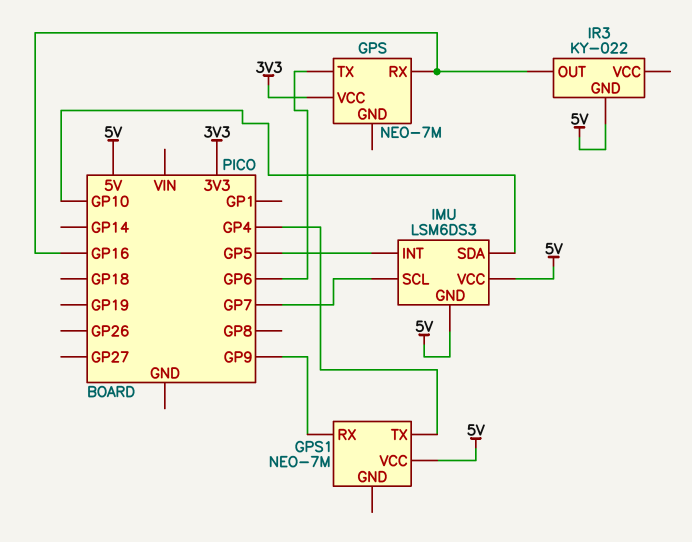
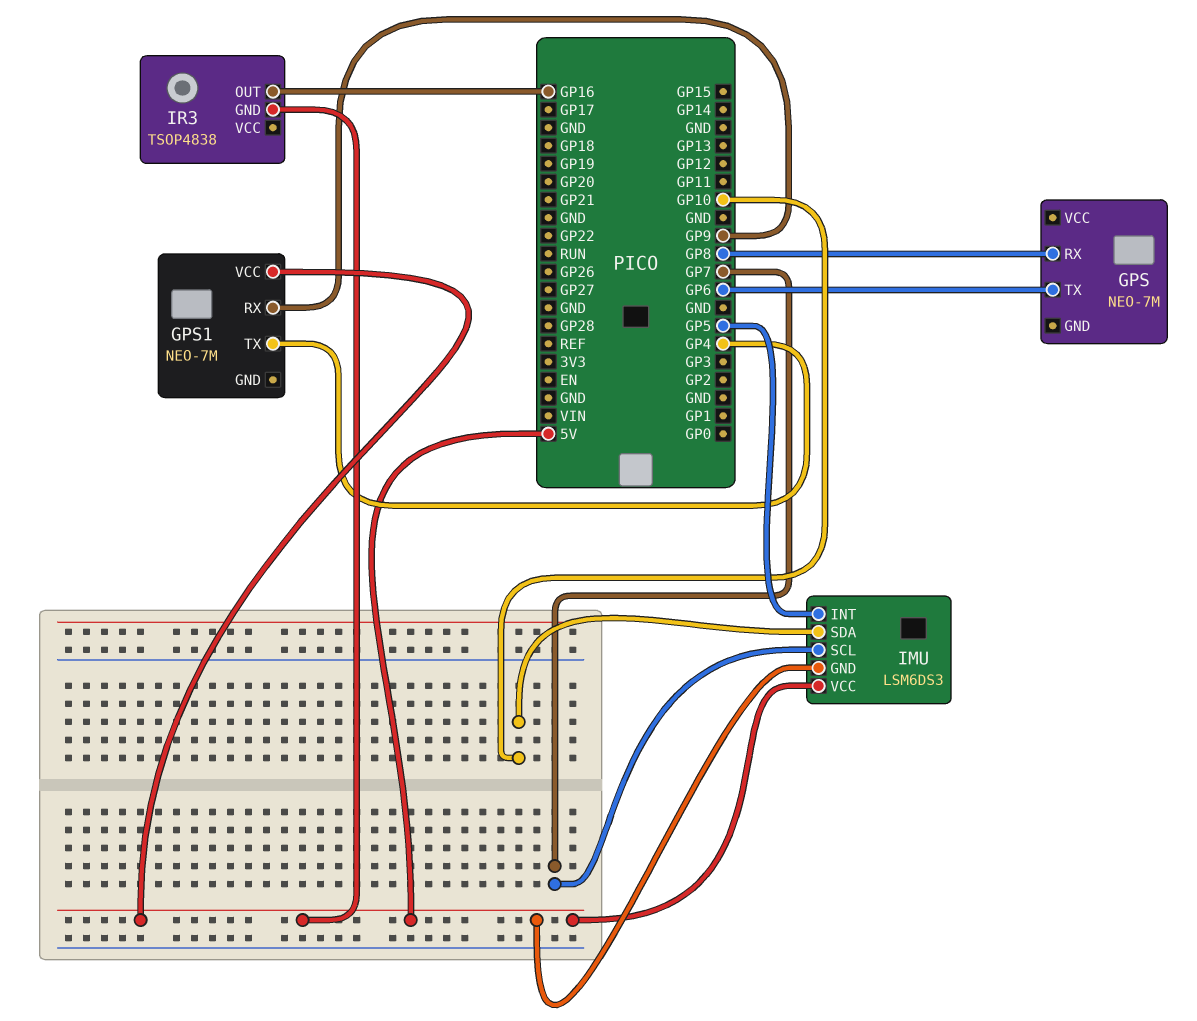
GPS pin RX: GP16 -> GP8
GPS pin VCC: 3V3 -> none
IR3: KY-022 -> TSOP4838

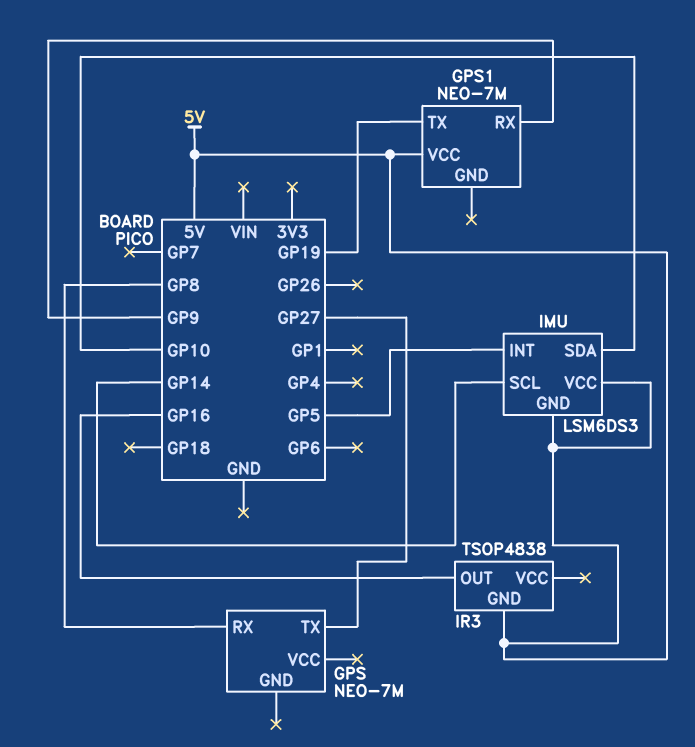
GPS pin TX: GP6 -> GP27
GPS1 pin TX: GP4 -> GP19
IMU pin SCL: GP7 -> GP14

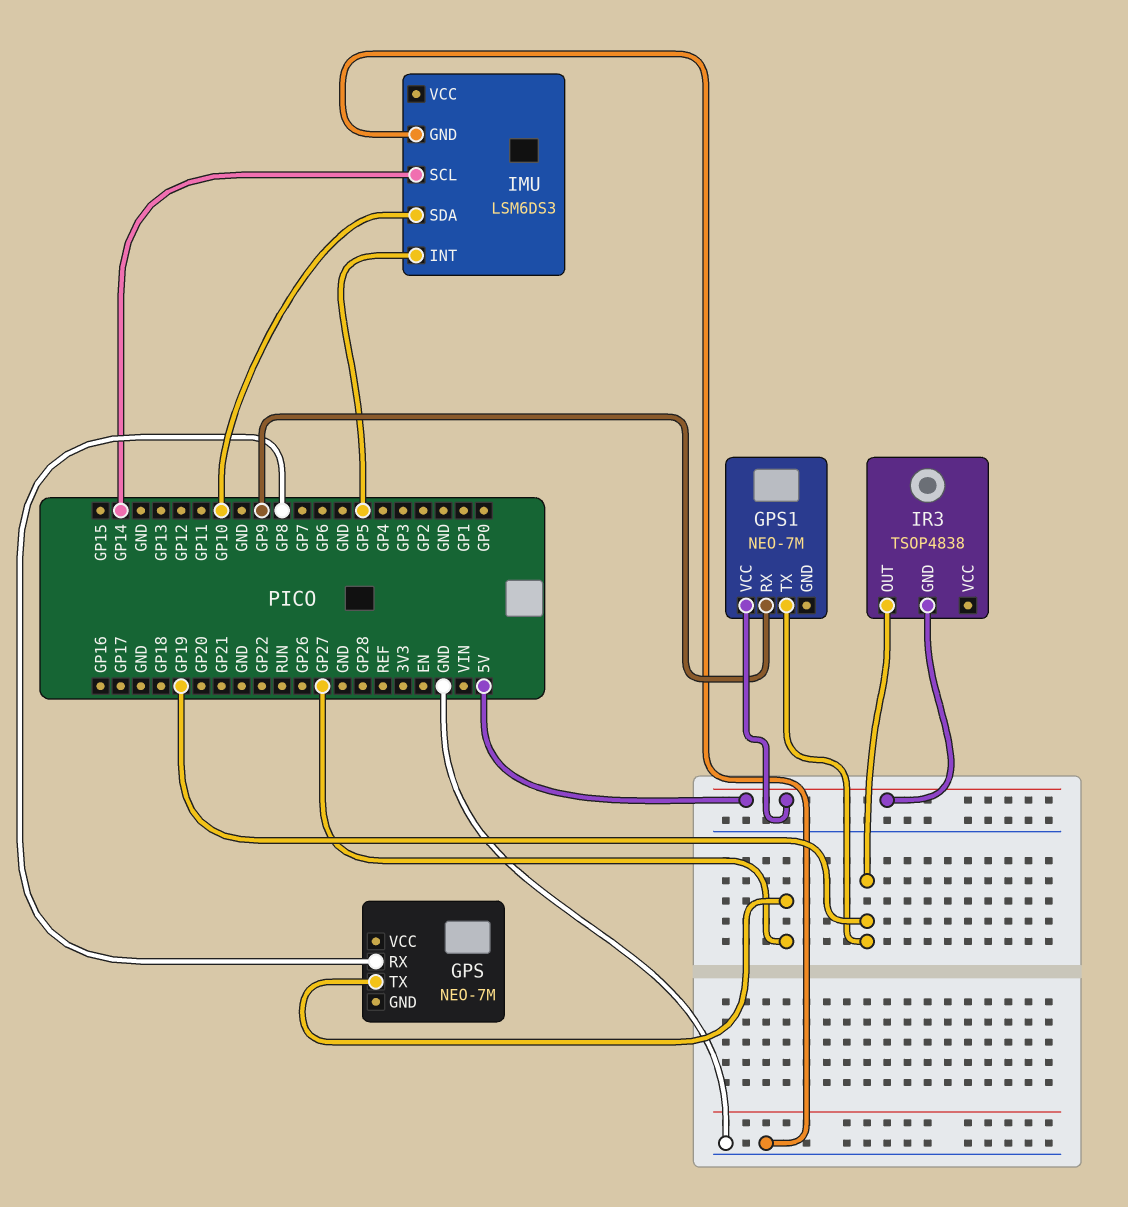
IMU pin GND: 5V -> GND
IMU pin VCC: 5V -> none
IR3 pin OUT: GP16 -> GP19

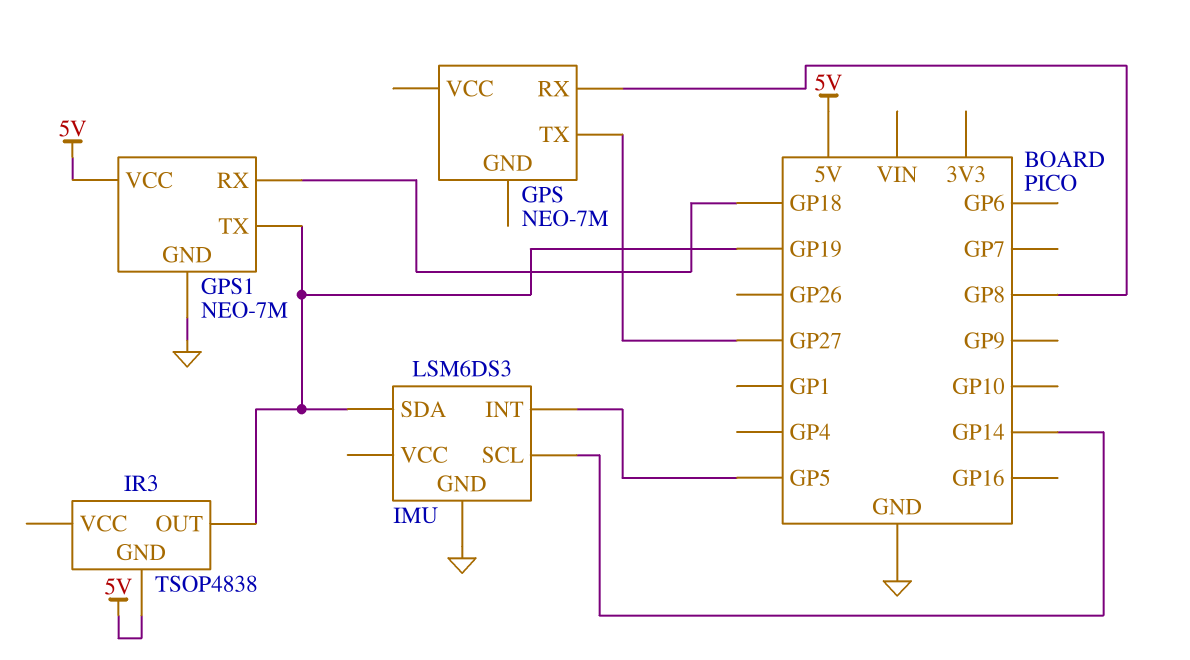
GPS1 pin GND: none -> GND
GPS1 pin RX: GP9 -> GP18
IMU pin SDA: GP10 -> GP19

